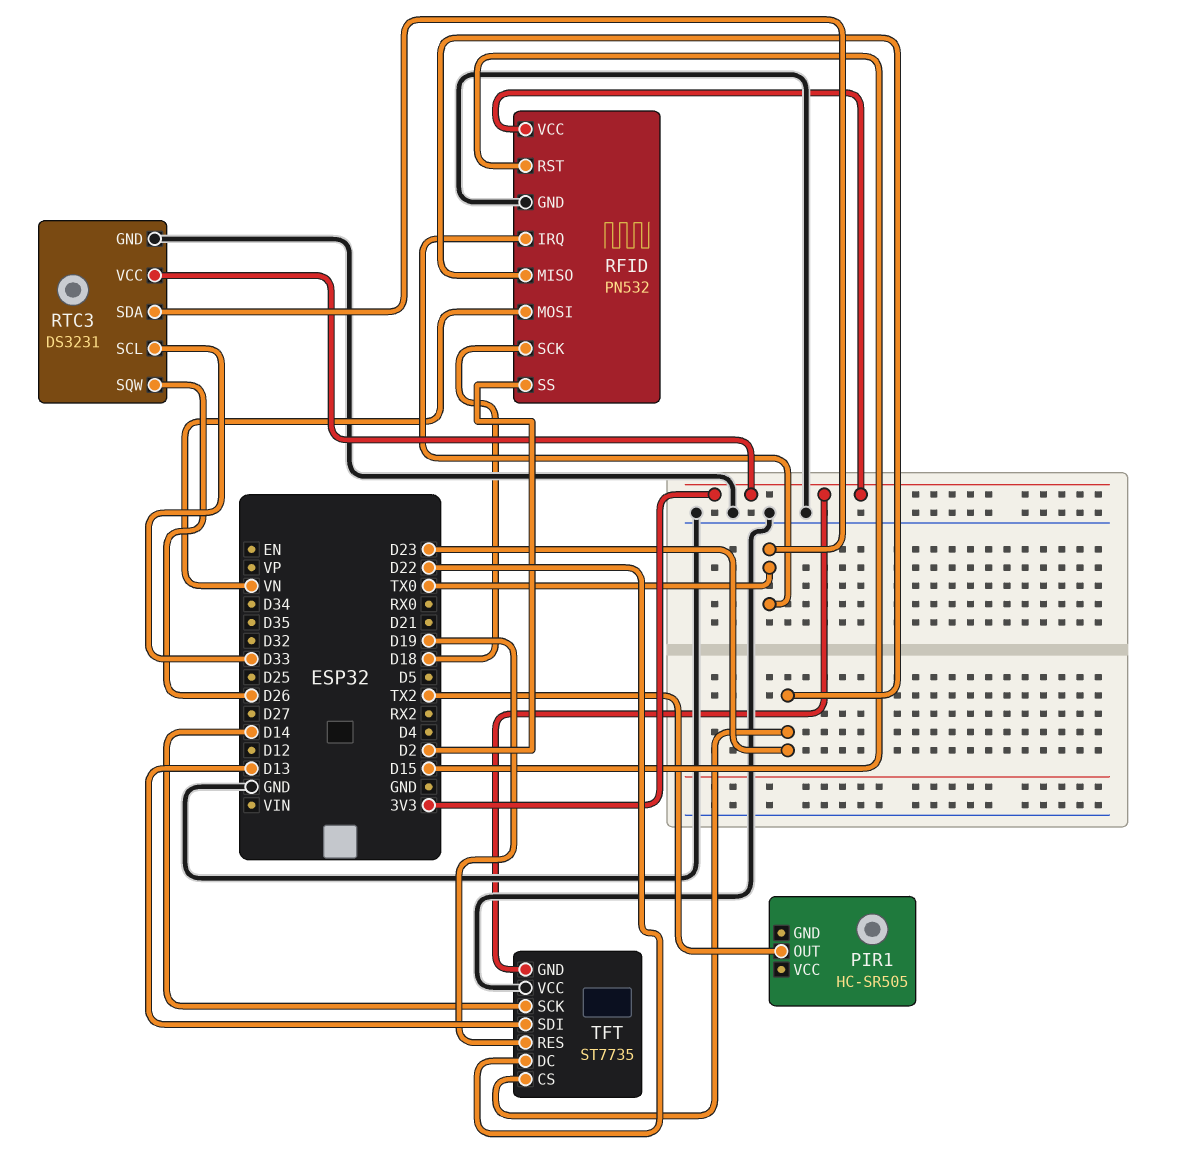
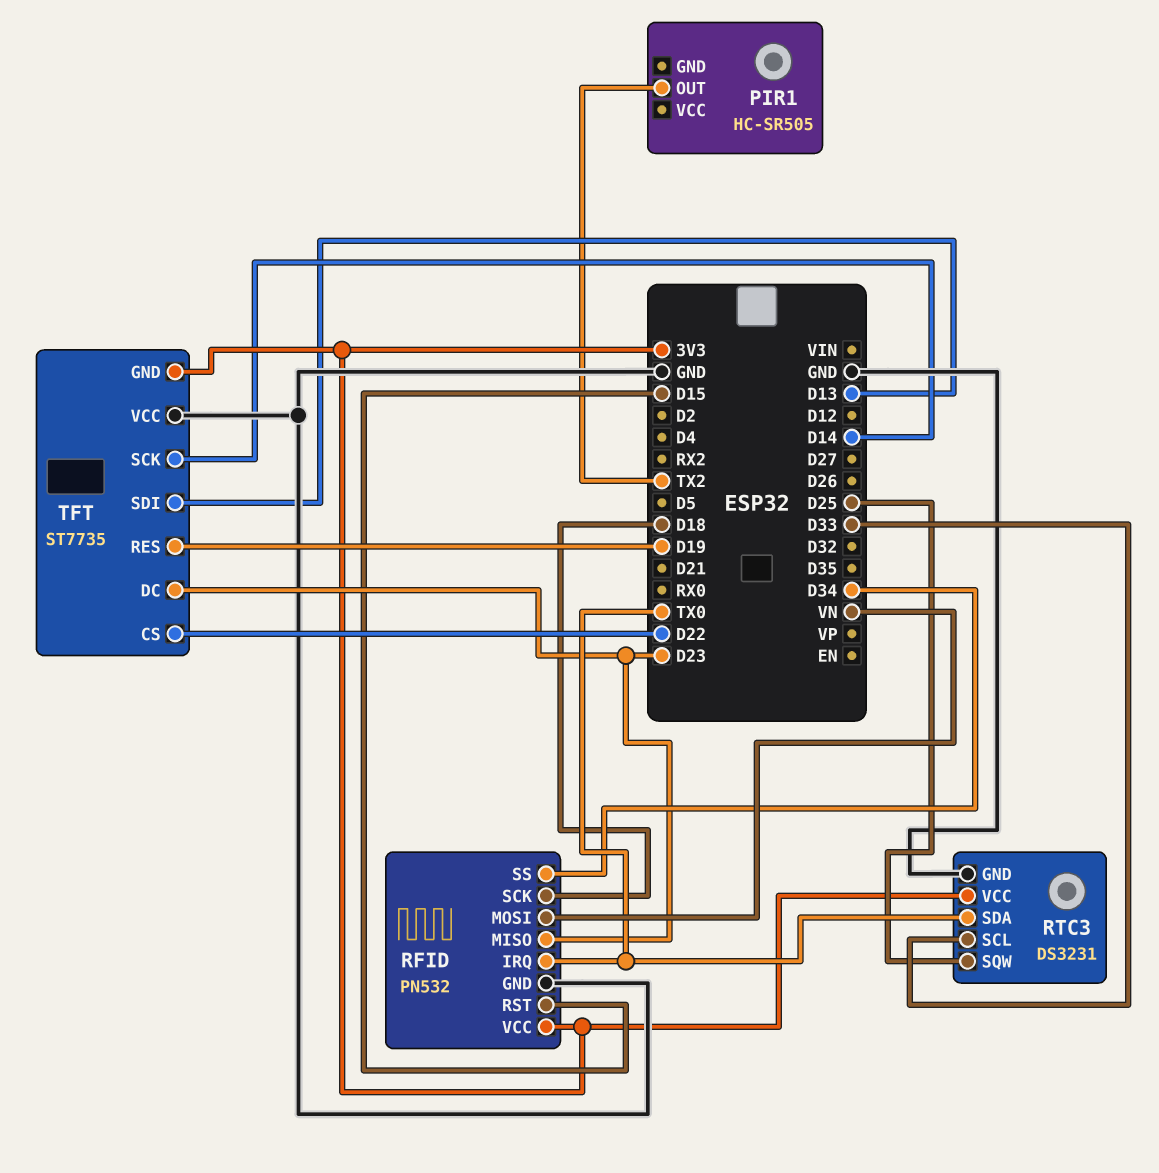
RFID pin SS: D2 -> D34
RTC3 pin SQW: D26 -> D25
TFT pin CS: D23 -> D22
TFT pin DC: D22 -> D23

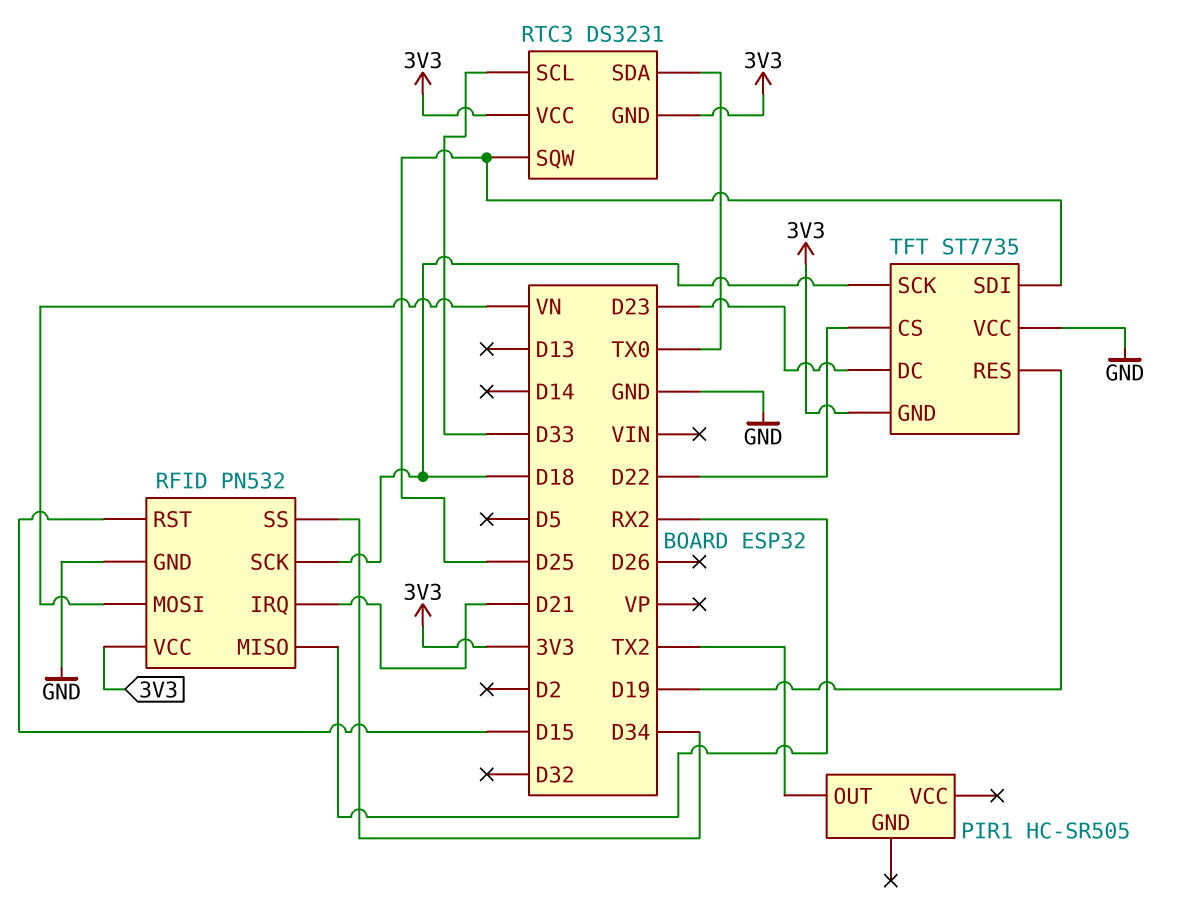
RFID pin IRQ: TX0 -> D21
RFID pin MISO: D23 -> RX2
RTC3 pin GND: GND -> 3V3
TFT pin SCK: D14 -> D18
TFT pin SDI: D13 -> D25

